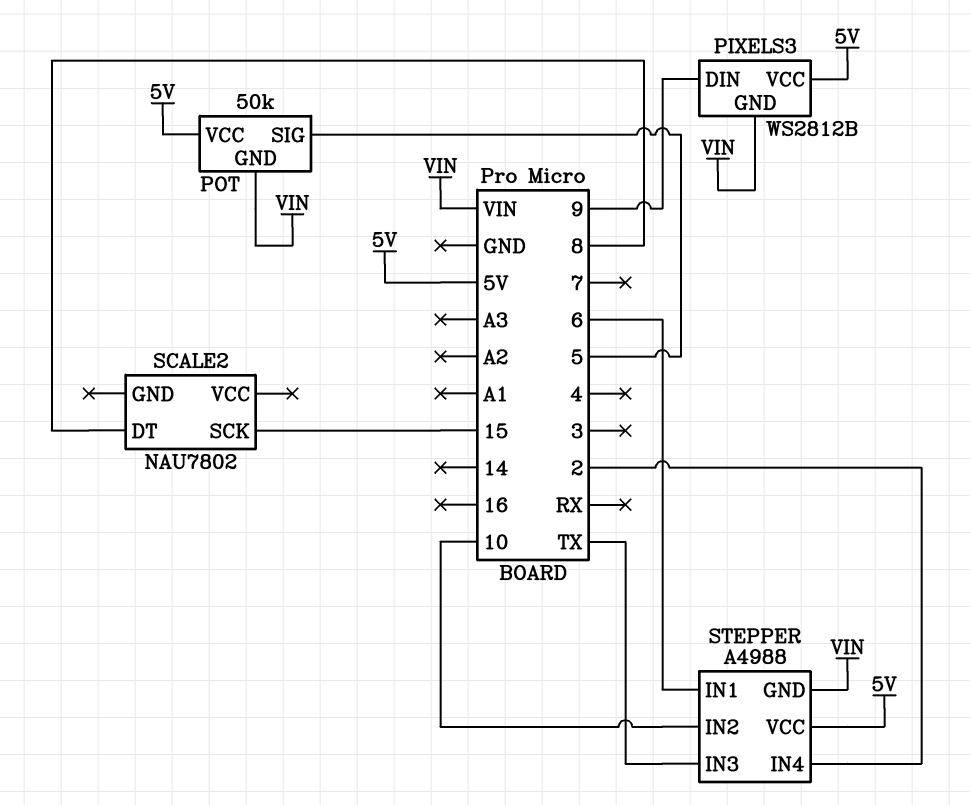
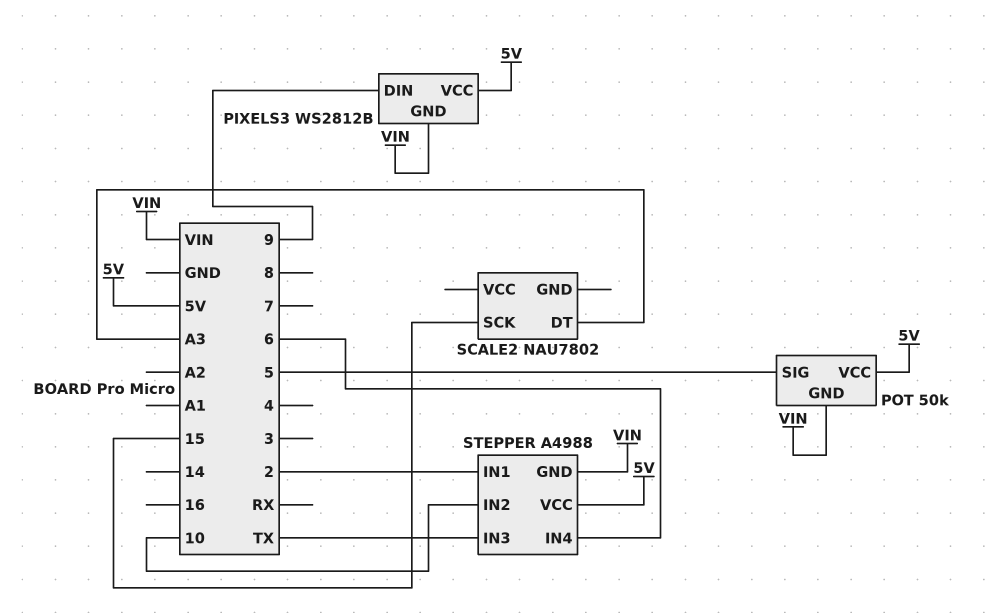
SCALE2 pin DT: 8 -> A3
STEPPER pin IN1: 6 -> 2
STEPPER pin IN4: 2 -> 6

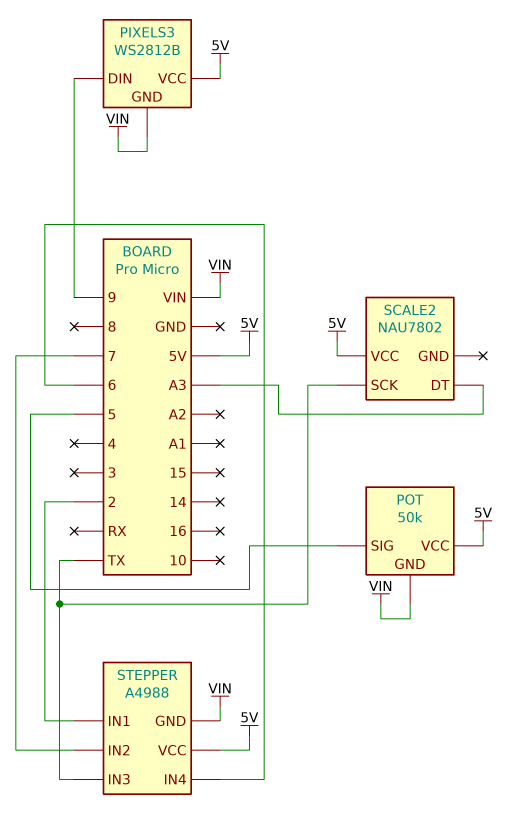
SCALE2 pin SCK: 15 -> TX
SCALE2 pin VCC: none -> 5V
STEPPER pin IN2: 10 -> 7

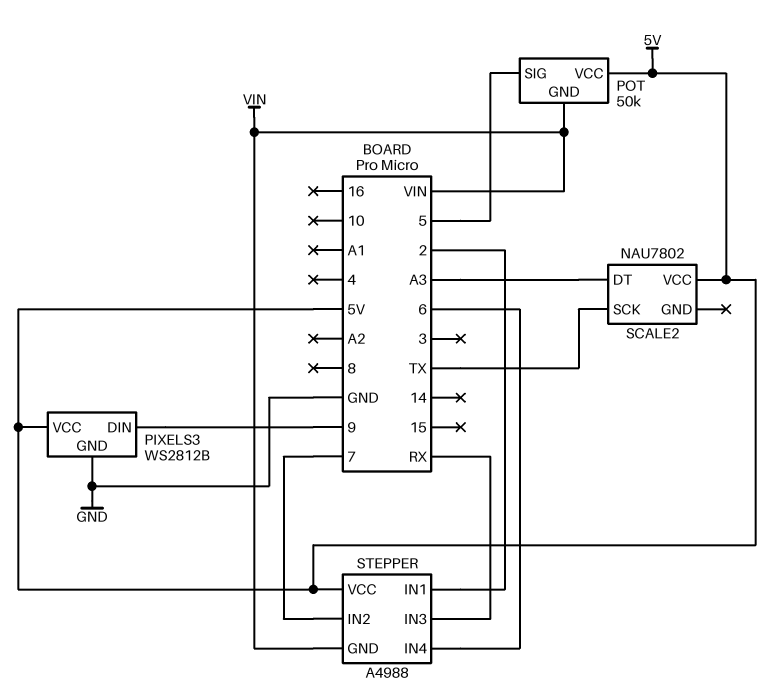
PIXELS3 pin GND: VIN -> GND
STEPPER pin IN3: TX -> RX

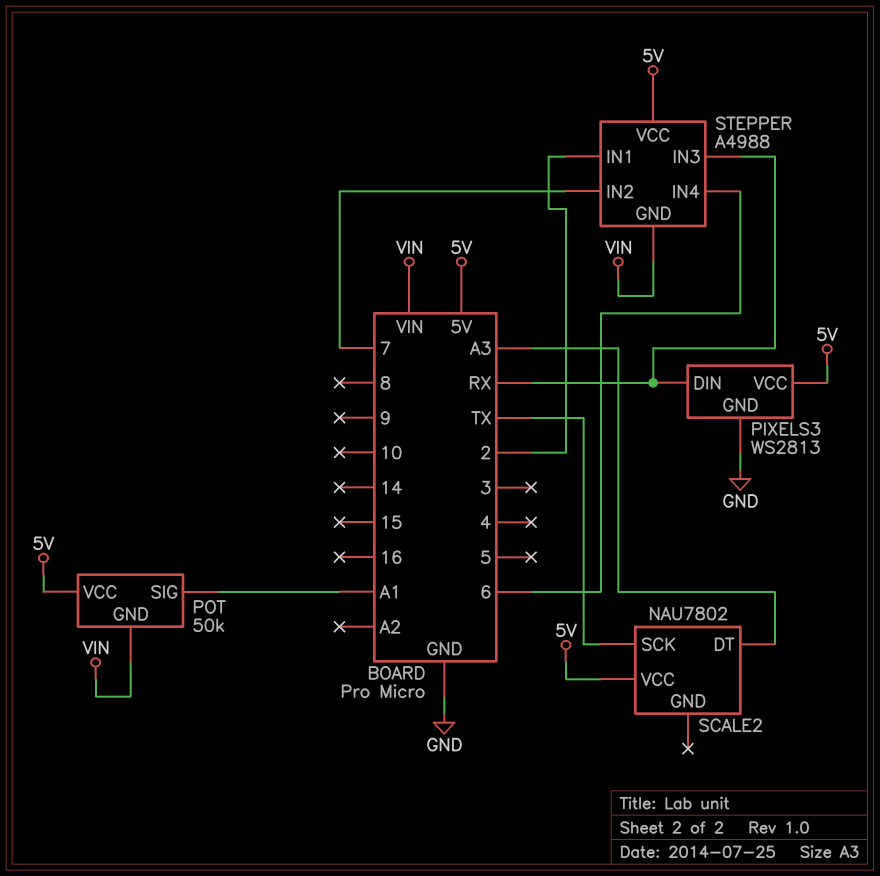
PIXELS3: WS2812B -> WS2813
PIXELS3 pin DIN: 9 -> RX
POT pin SIG: 5 -> A1

